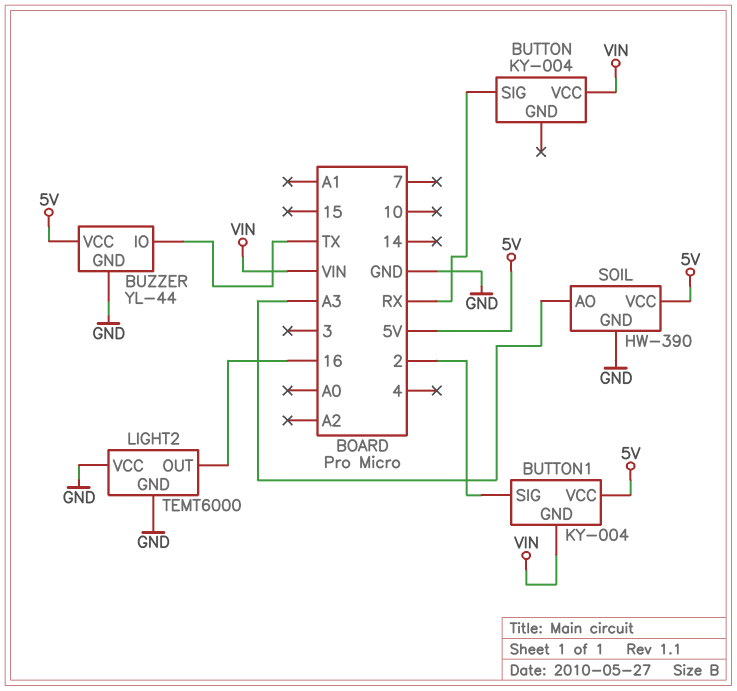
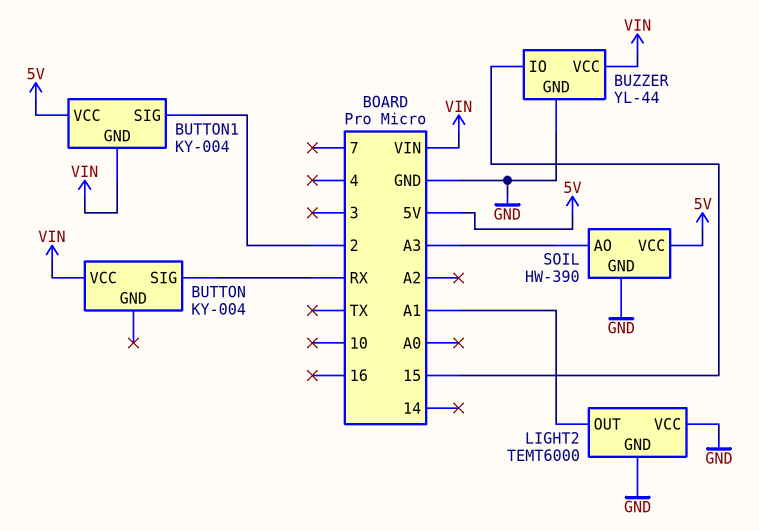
BUZZER pin IO: TX -> 15
BUZZER pin VCC: 5V -> VIN
LIGHT2 pin OUT: 16 -> A1

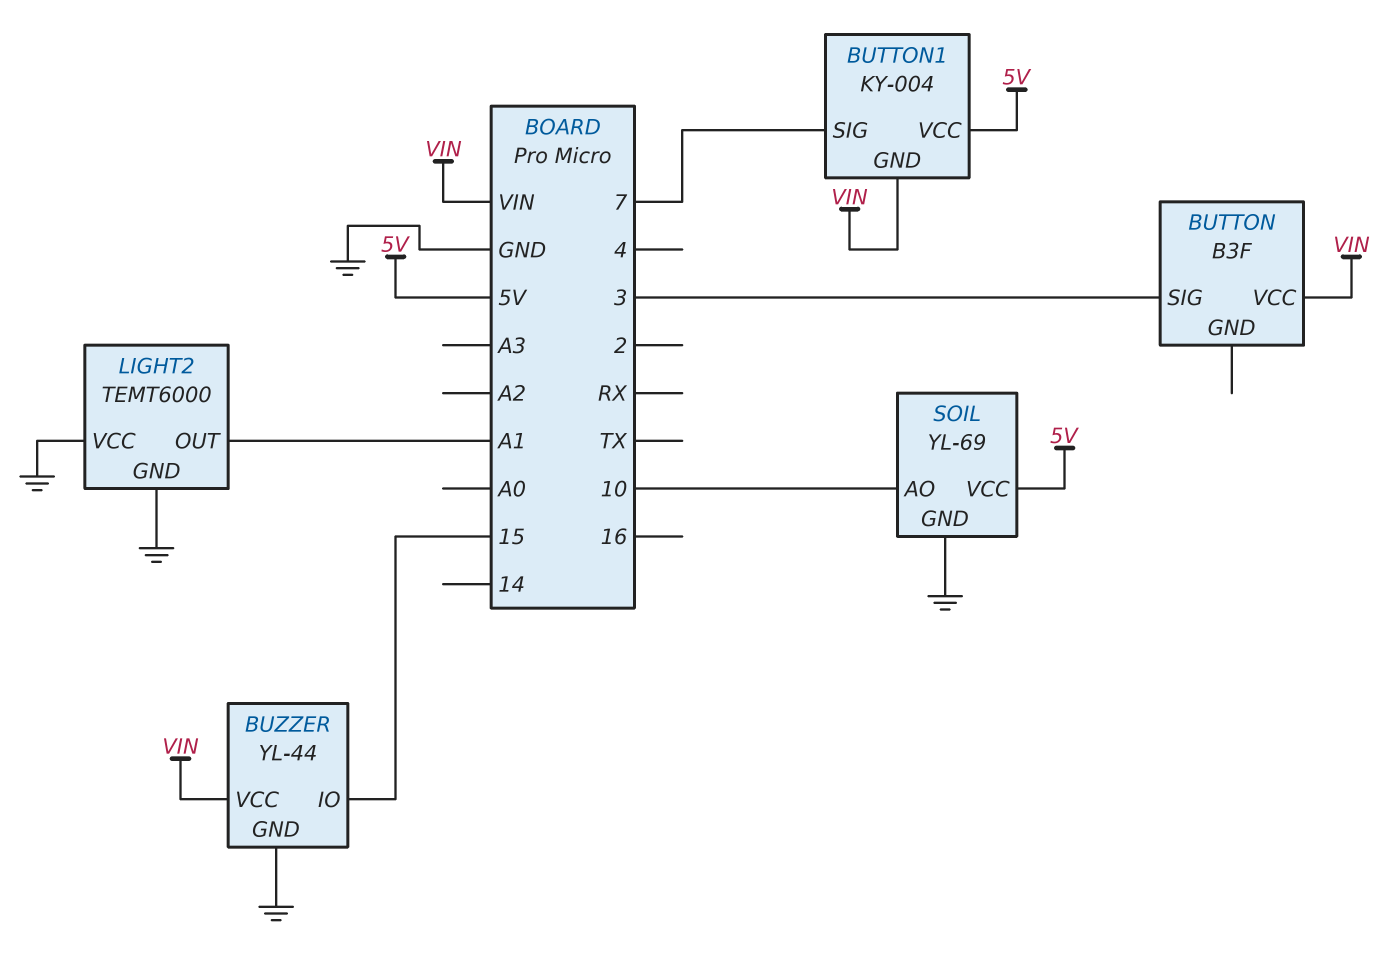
BUTTON: KY-004 -> B3F
BUTTON pin SIG: RX -> 3
BUTTON1 pin SIG: 2 -> 7
SOIL: HW-390 -> YL-69
SOIL pin AO: A3 -> 10

